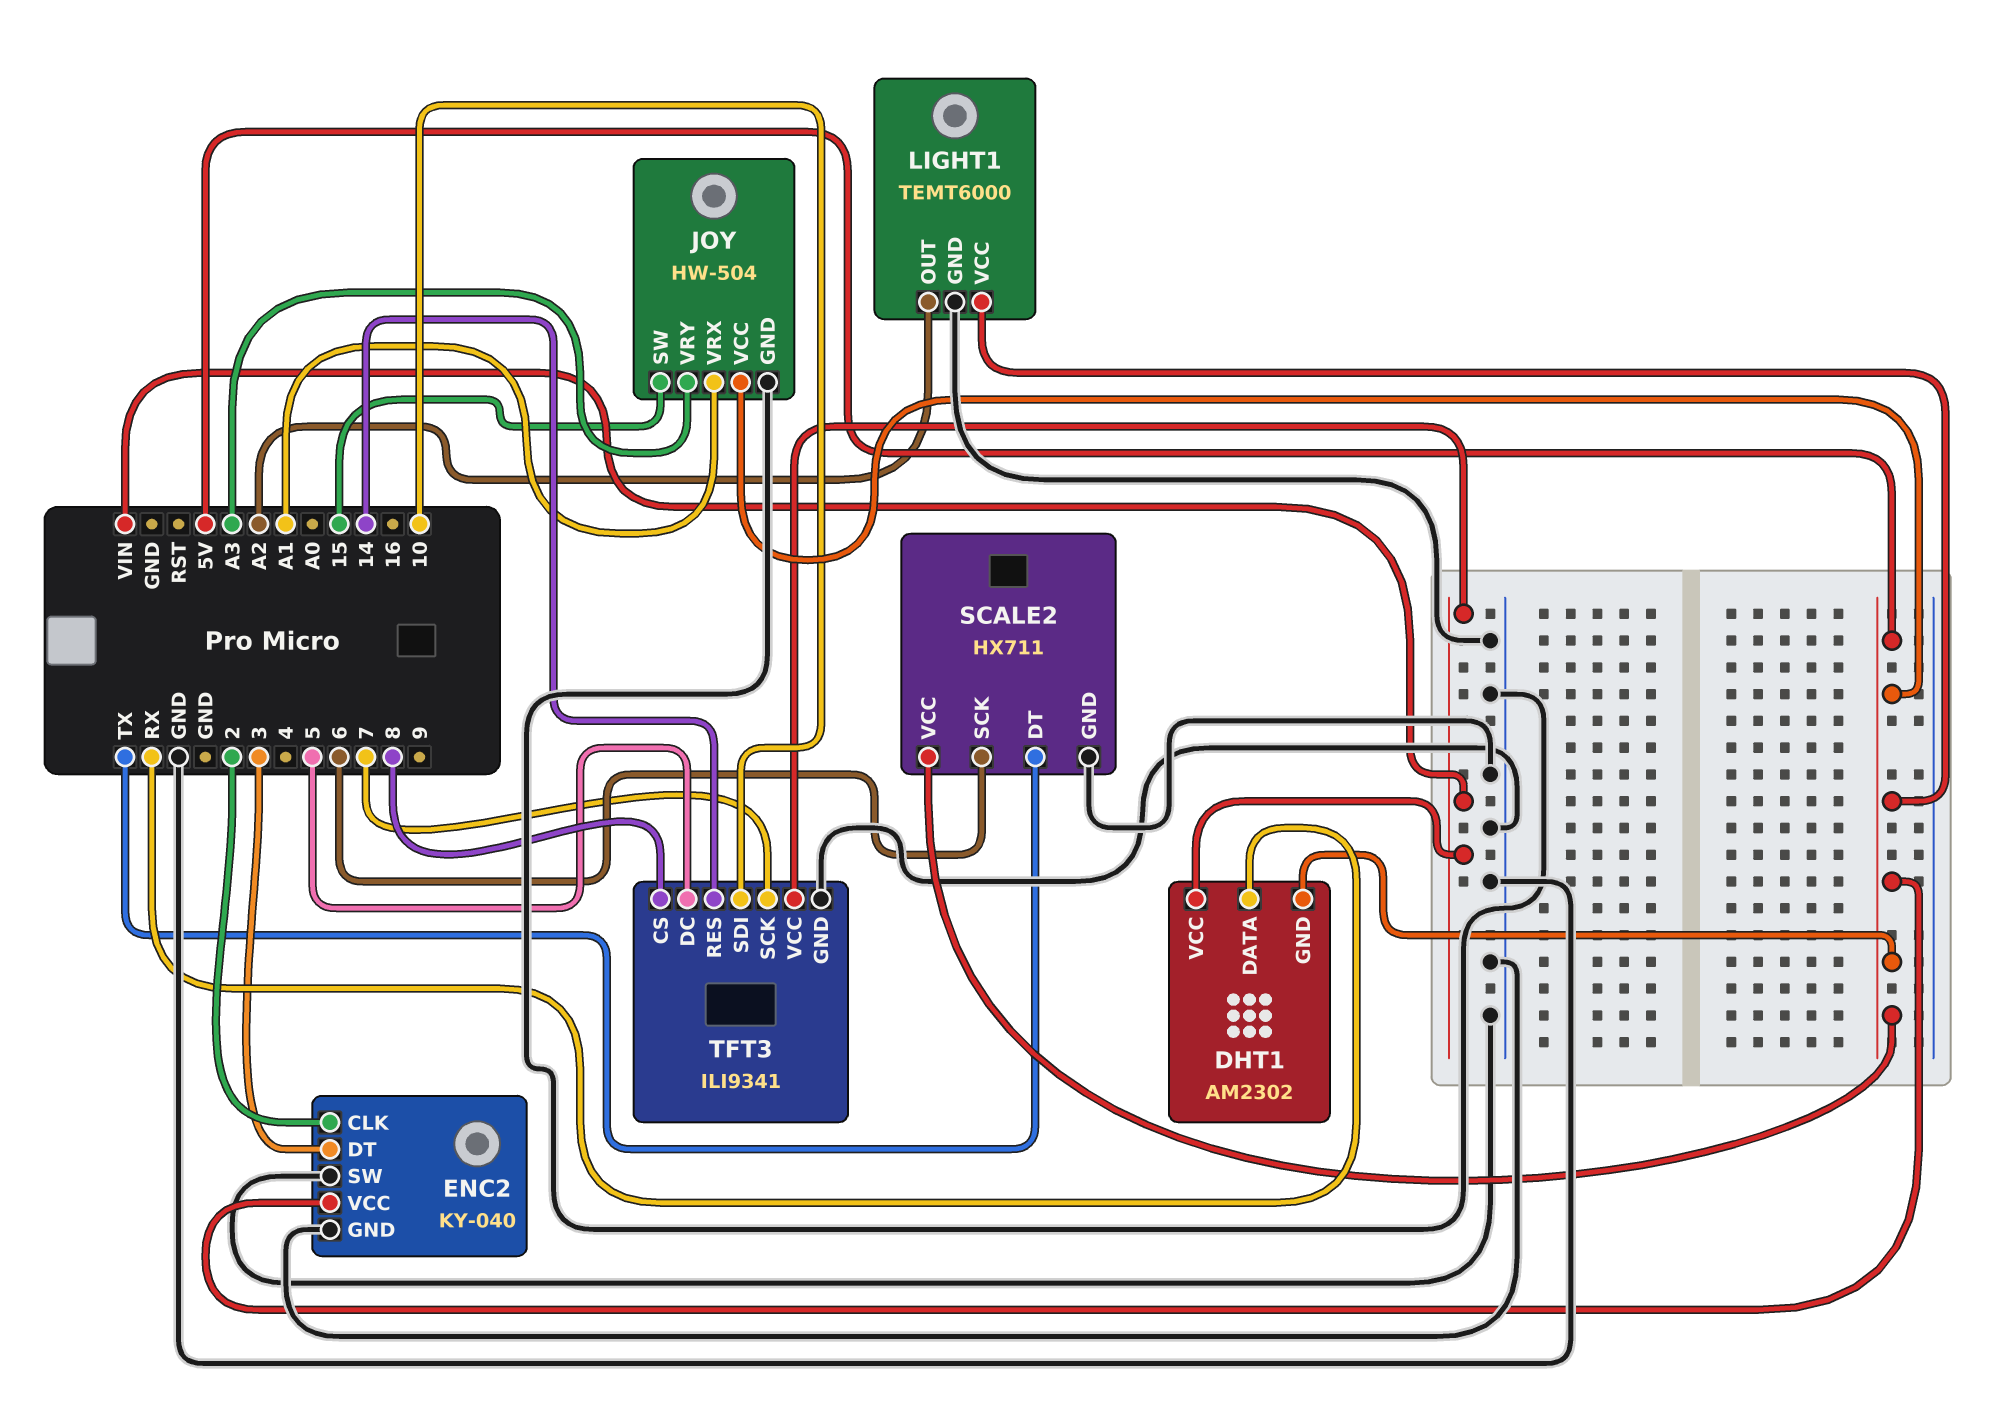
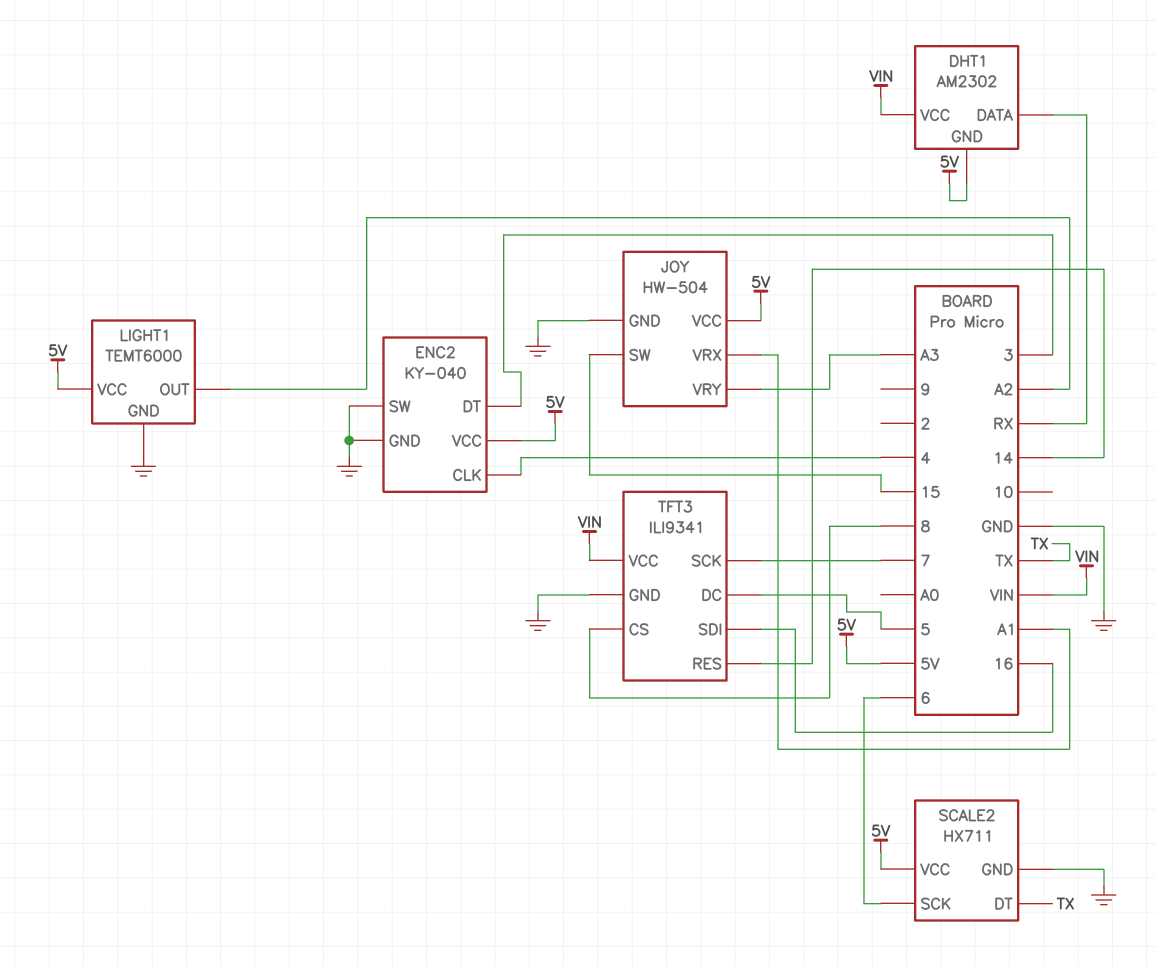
ENC2 pin CLK: 2 -> 4
TFT3 pin SDI: 10 -> 16

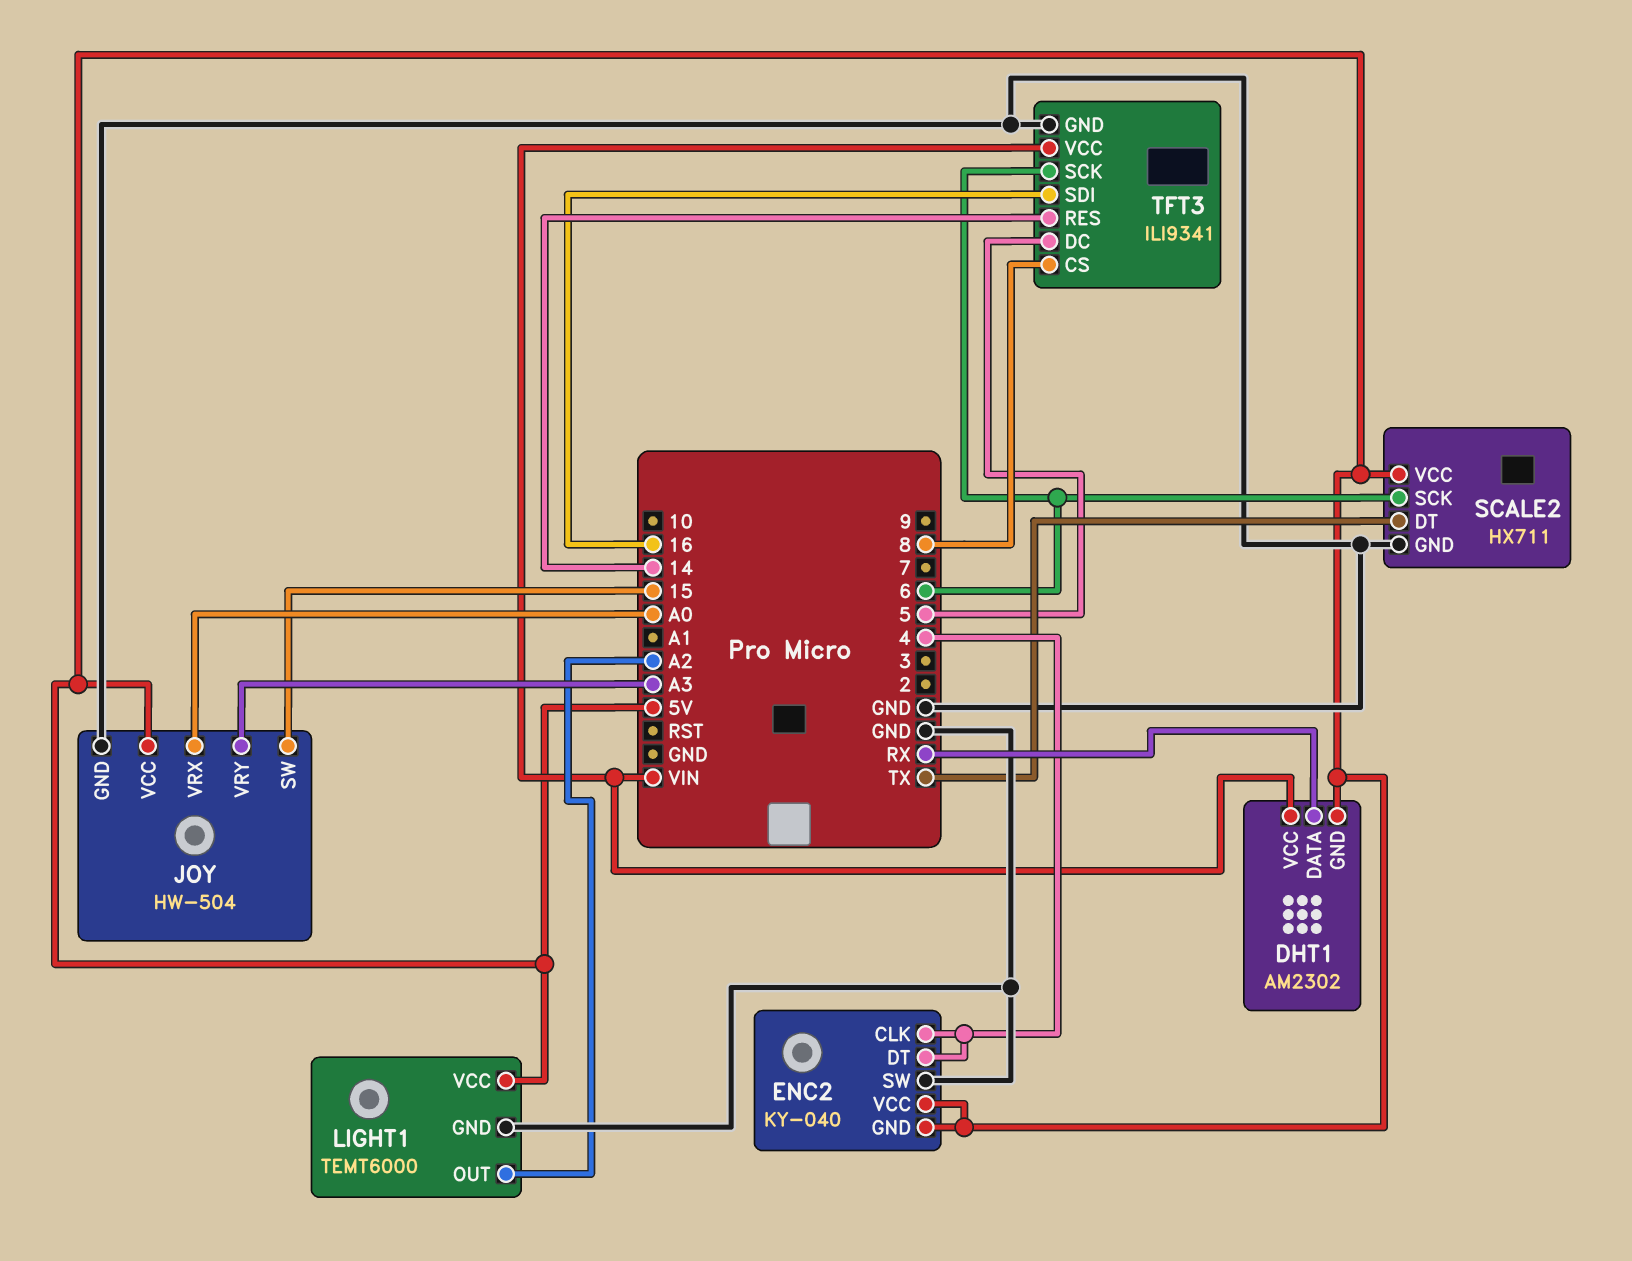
ENC2 pin DT: 3 -> 4
ENC2 pin GND: GND -> 5V
JOY pin VRX: A1 -> A0
TFT3 pin SCK: 7 -> 6

